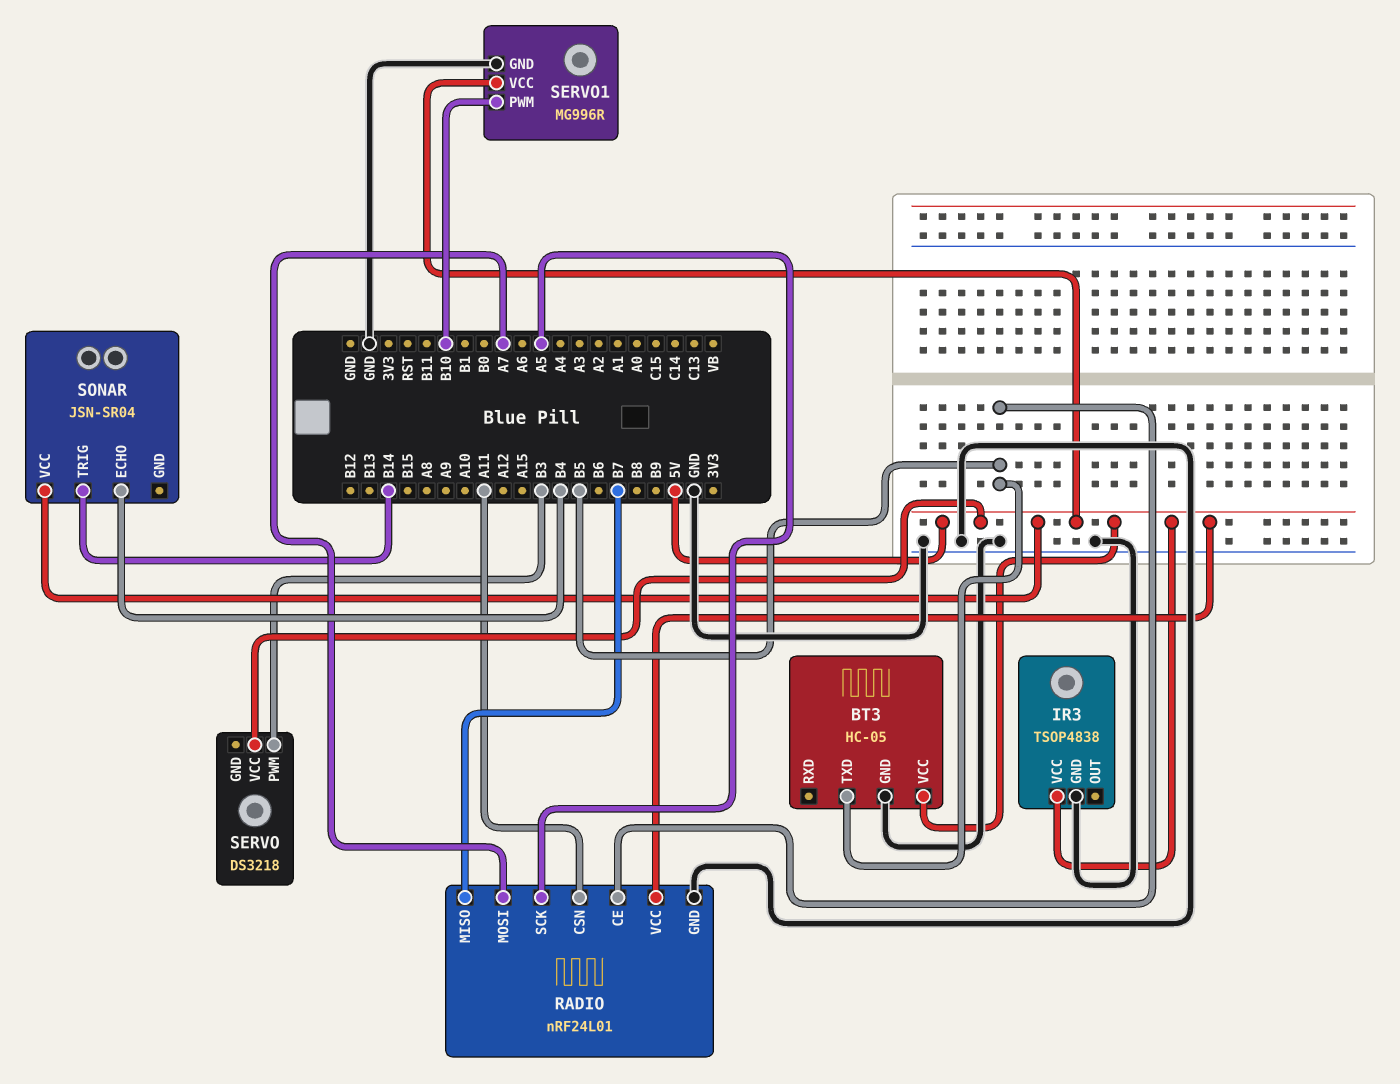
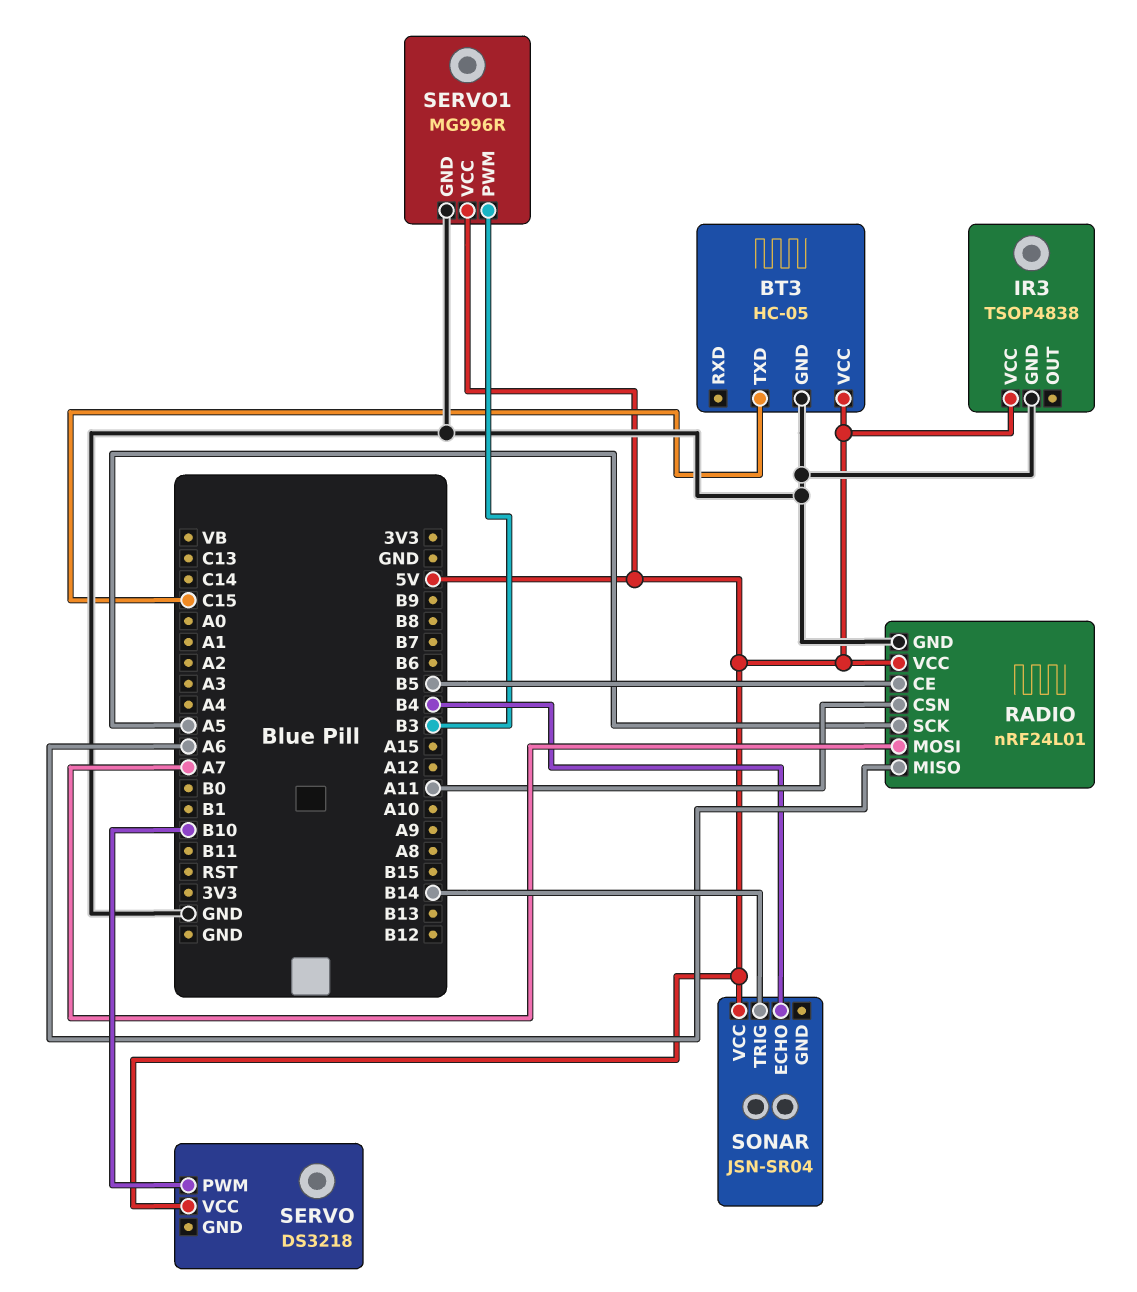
BT3 pin TXD: B5 -> C15
RADIO pin MISO: B7 -> A6
SERVO pin PWM: B3 -> B10
SERVO1 pin PWM: B10 -> B3

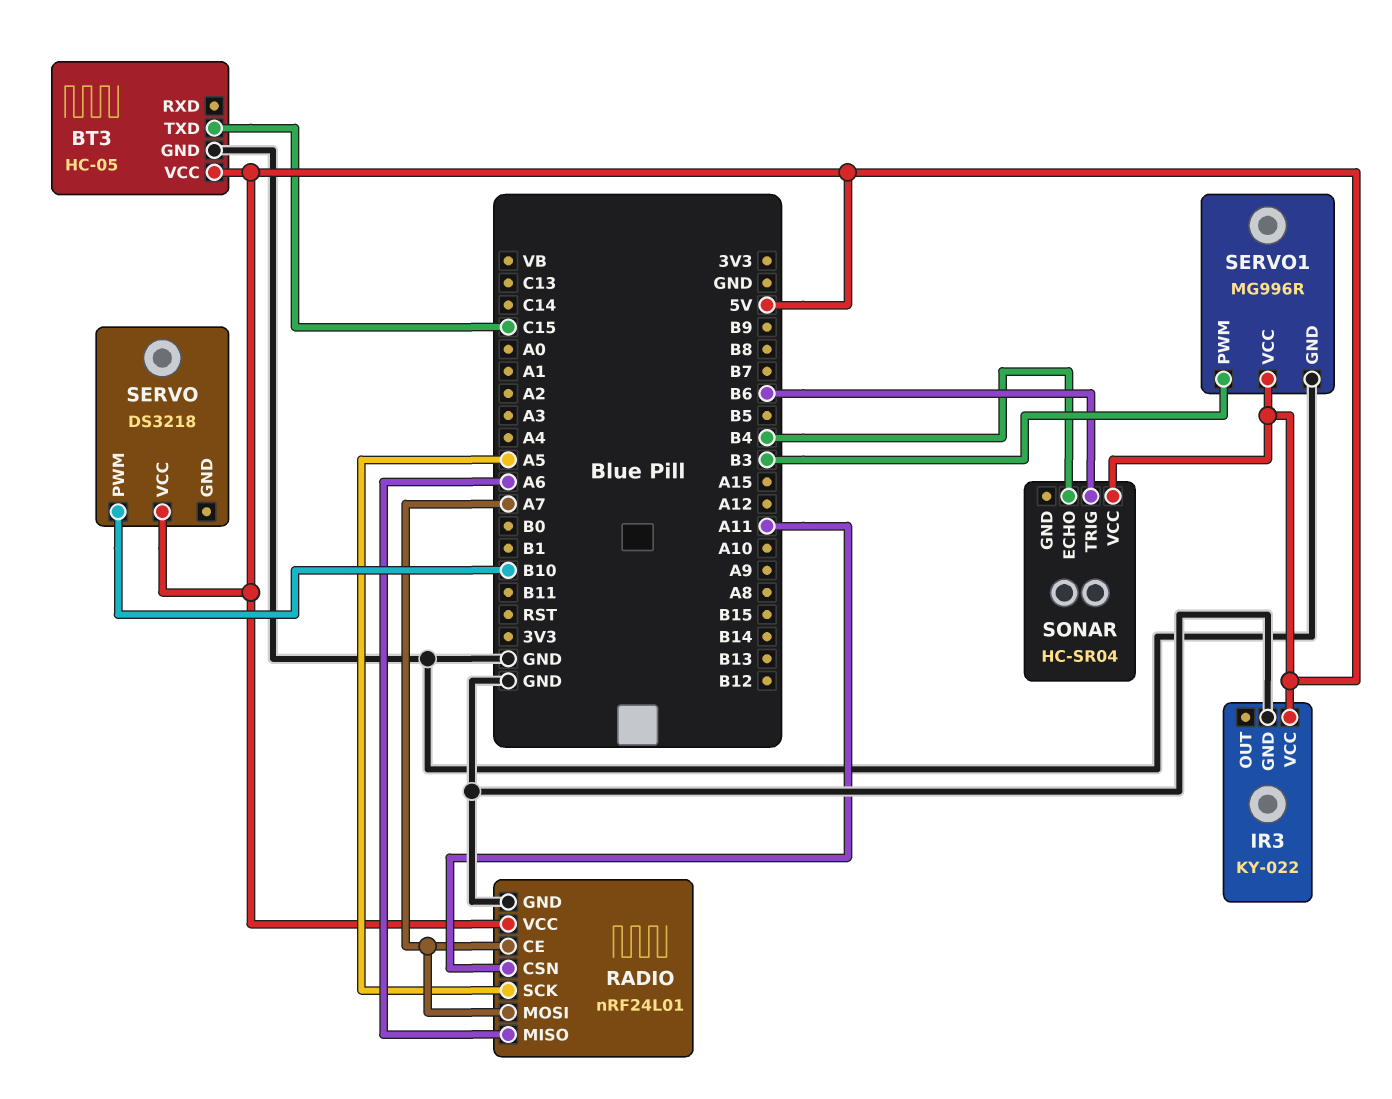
IR3: TSOP4838 -> KY-022
RADIO pin CE: B5 -> A7
SONAR: JSN-SR04 -> HC-SR04
SONAR pin TRIG: B14 -> B6

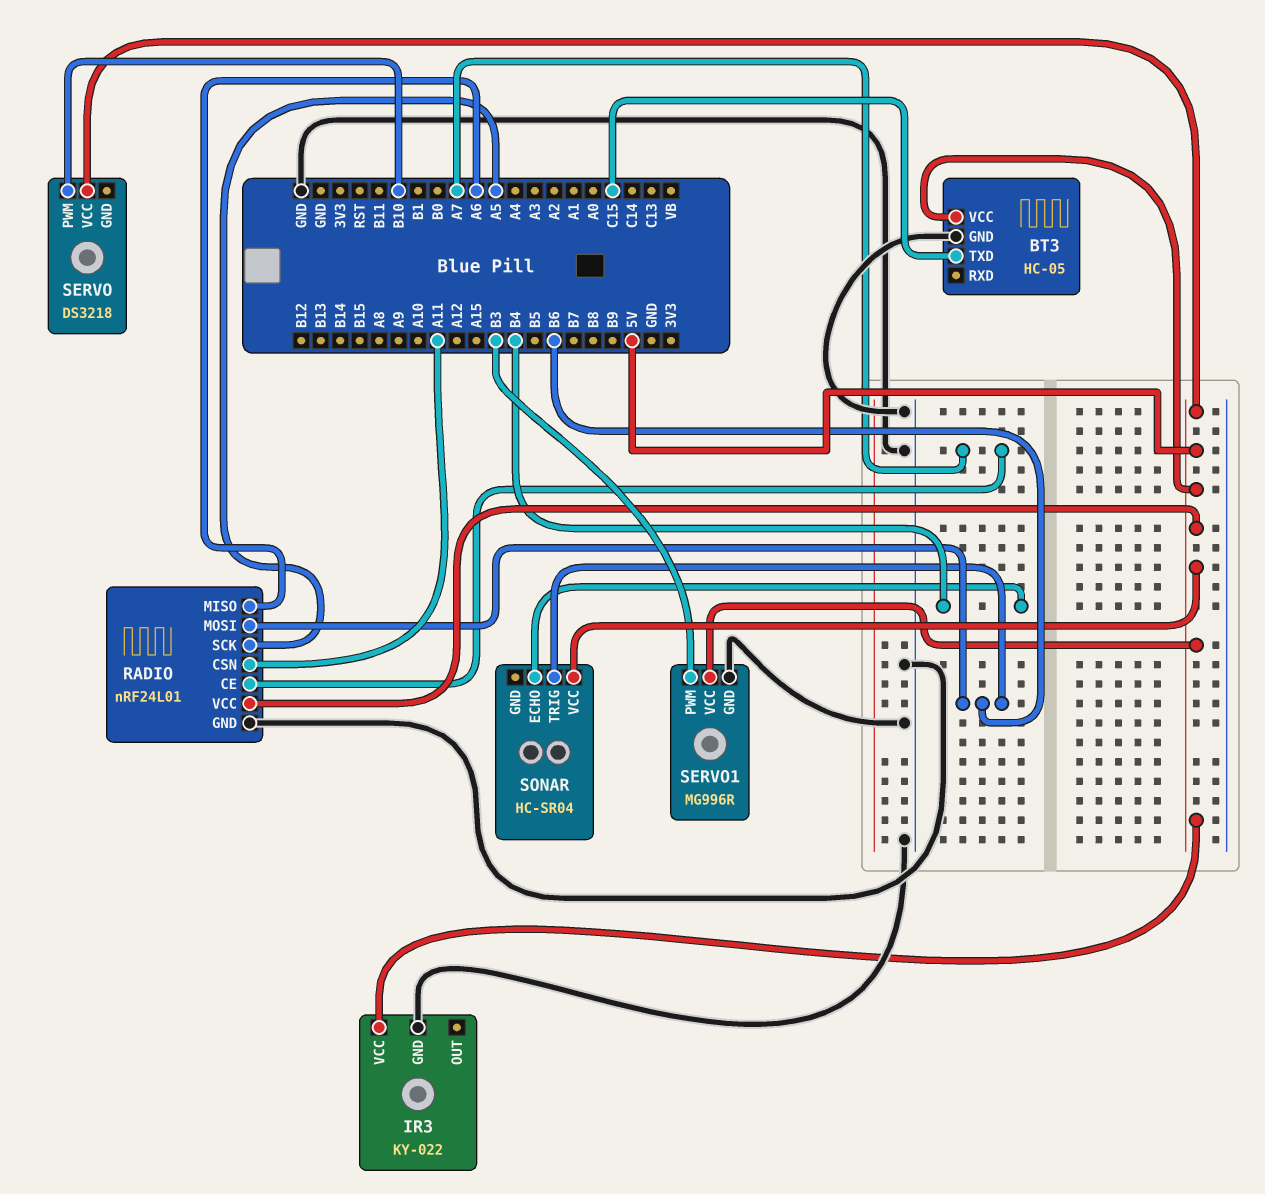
RADIO pin MOSI: A7 -> B6

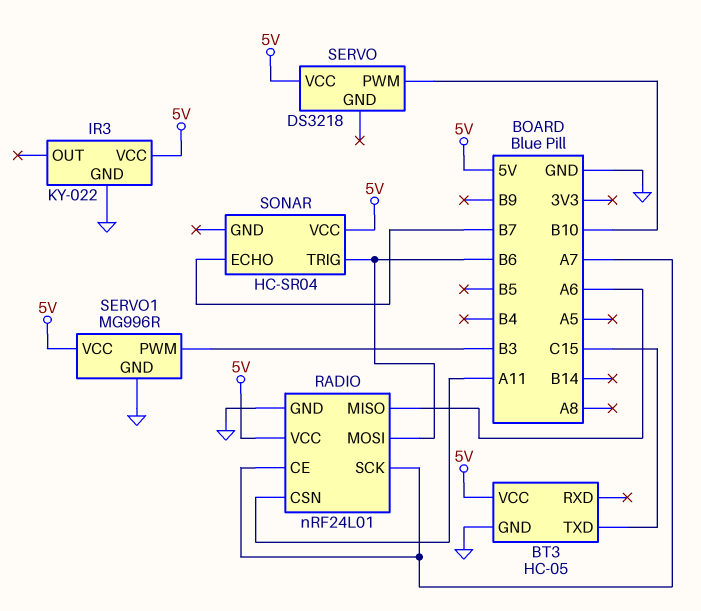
RADIO pin SCK: A5 -> A7
SONAR pin ECHO: B4 -> B7

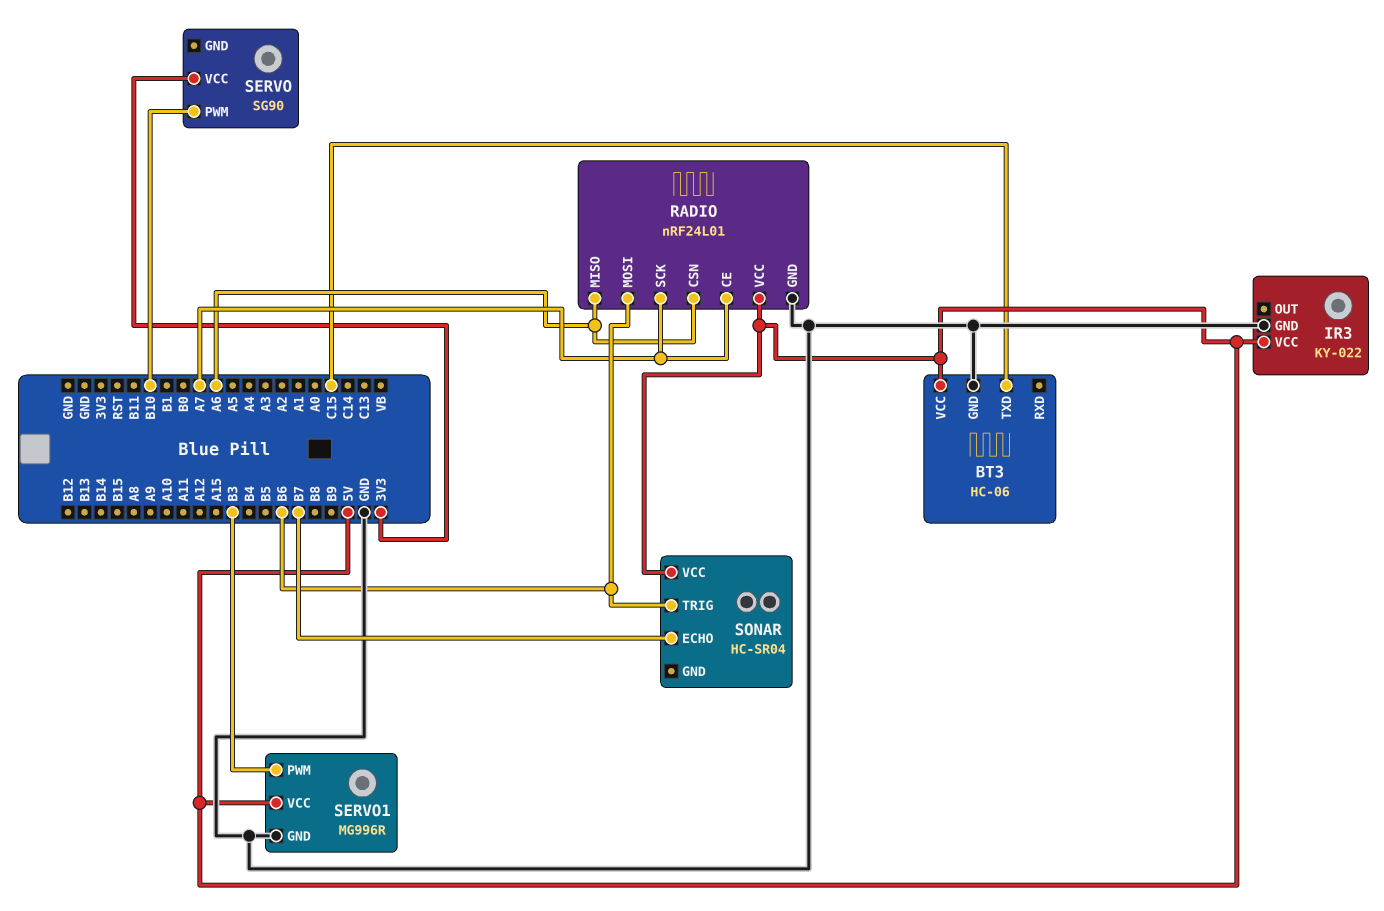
BT3: HC-05 -> HC-06
RADIO pin CSN: A11 -> A6
SERVO: DS3218 -> SG90
SERVO pin VCC: 5V -> 3V3

